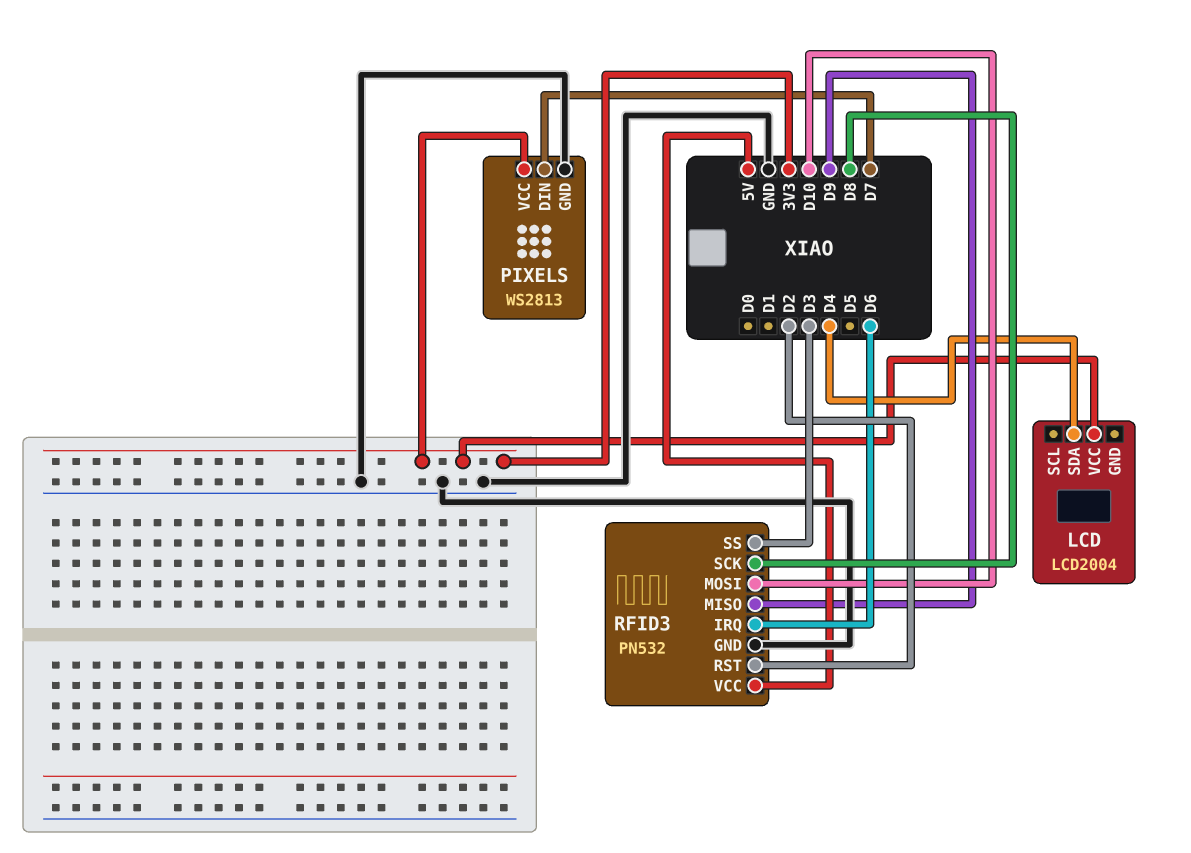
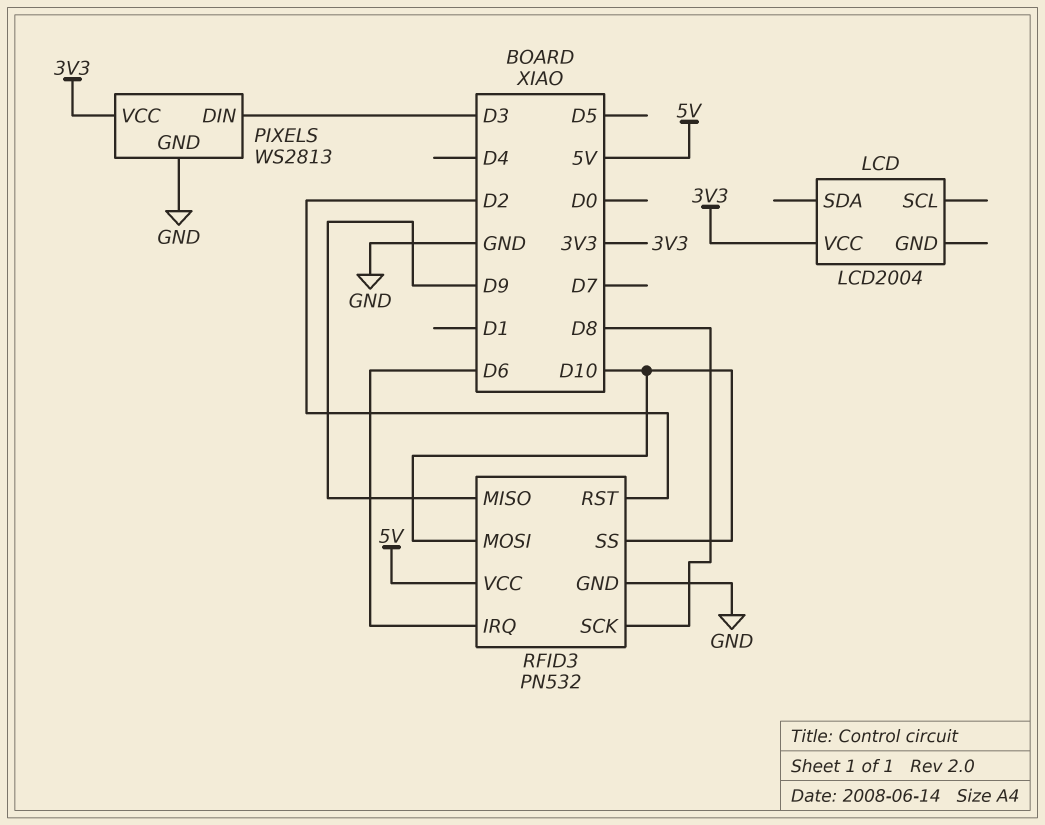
LCD pin SDA: D4 -> none
PIXELS pin DIN: D7 -> D3
RFID3 pin SS: D3 -> D10

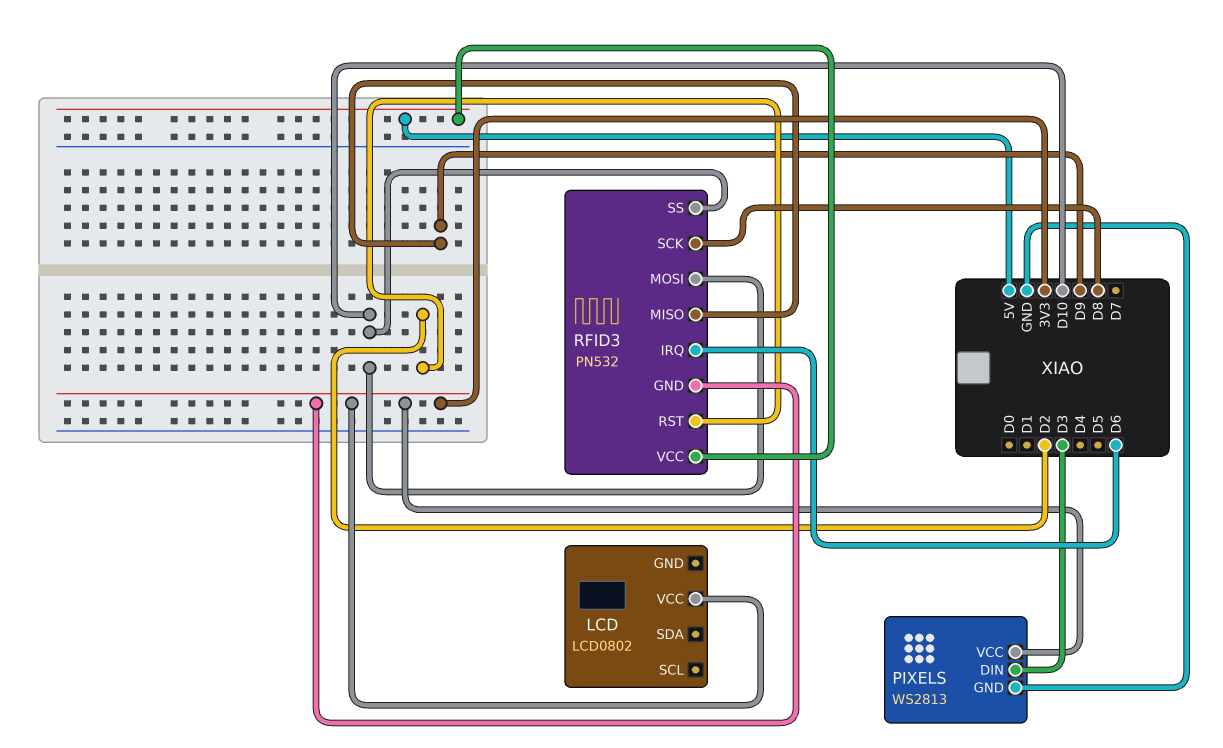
LCD: LCD2004 -> LCD0802
RFID3 pin GND: GND -> 3V3

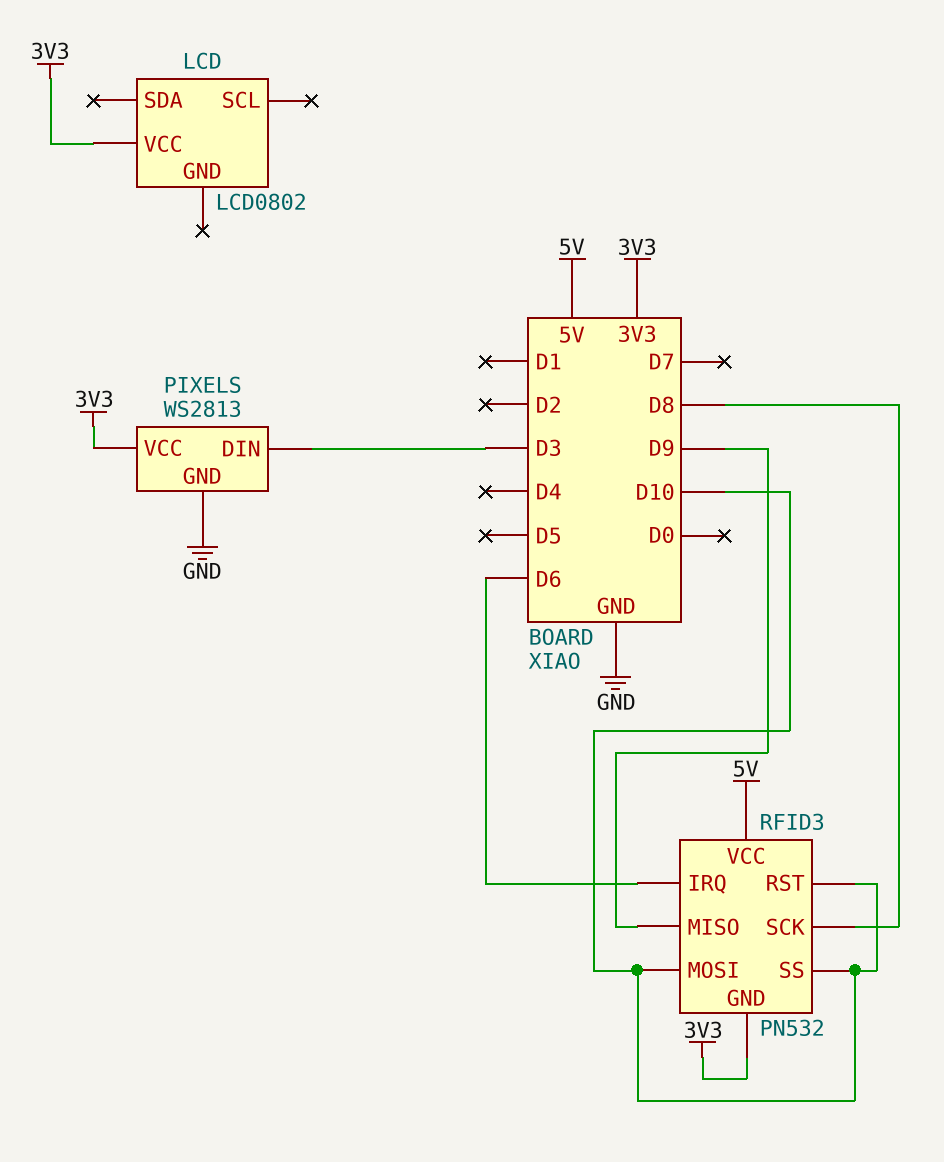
RFID3 pin RST: D2 -> D10

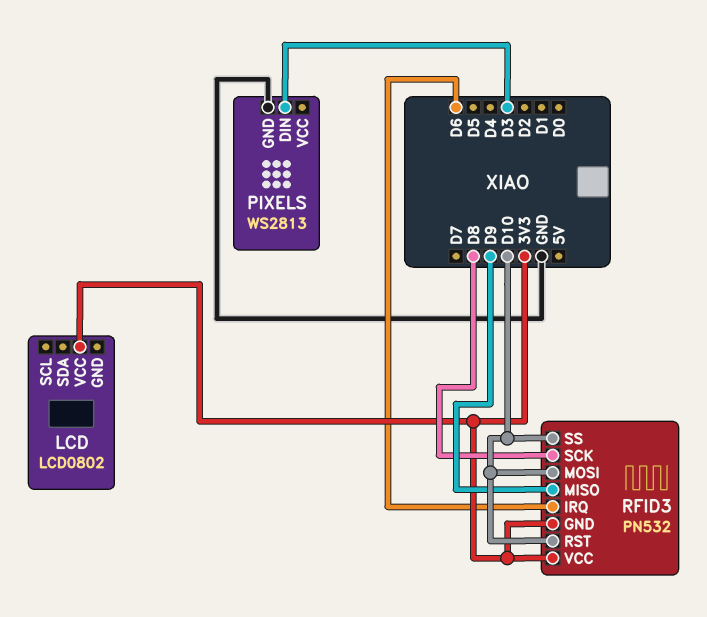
PIXELS pin VCC: 3V3 -> none
RFID3 pin VCC: 5V -> 3V3

